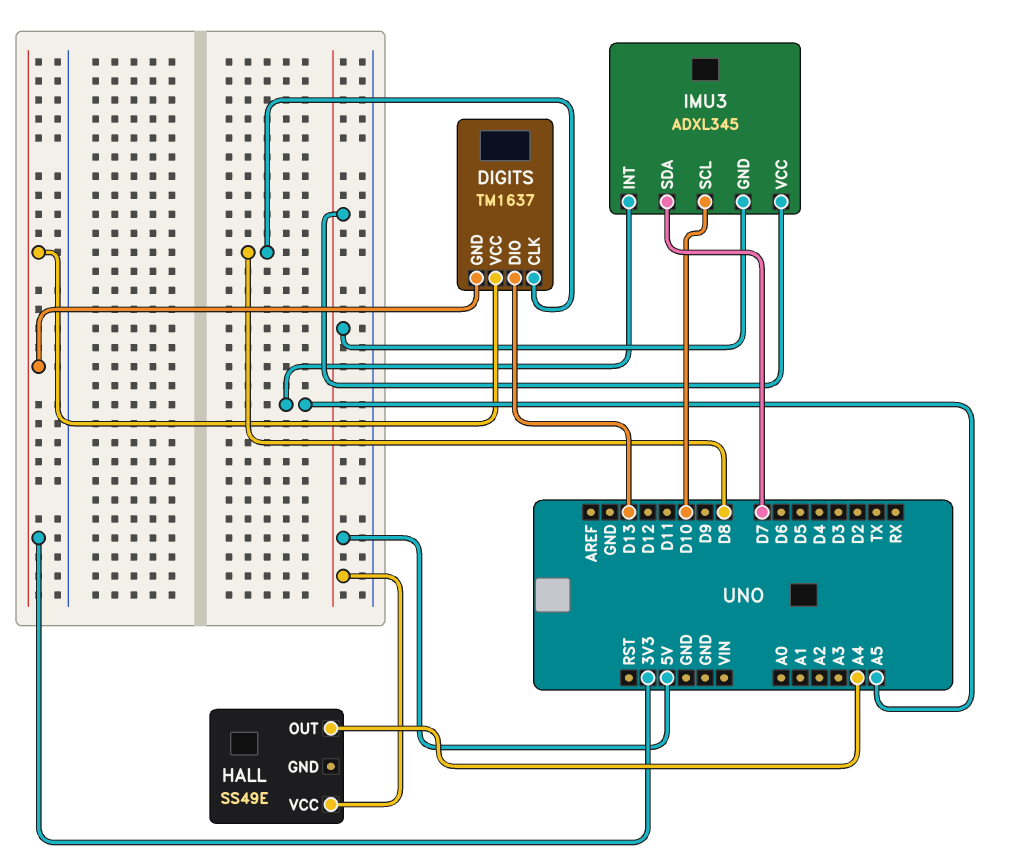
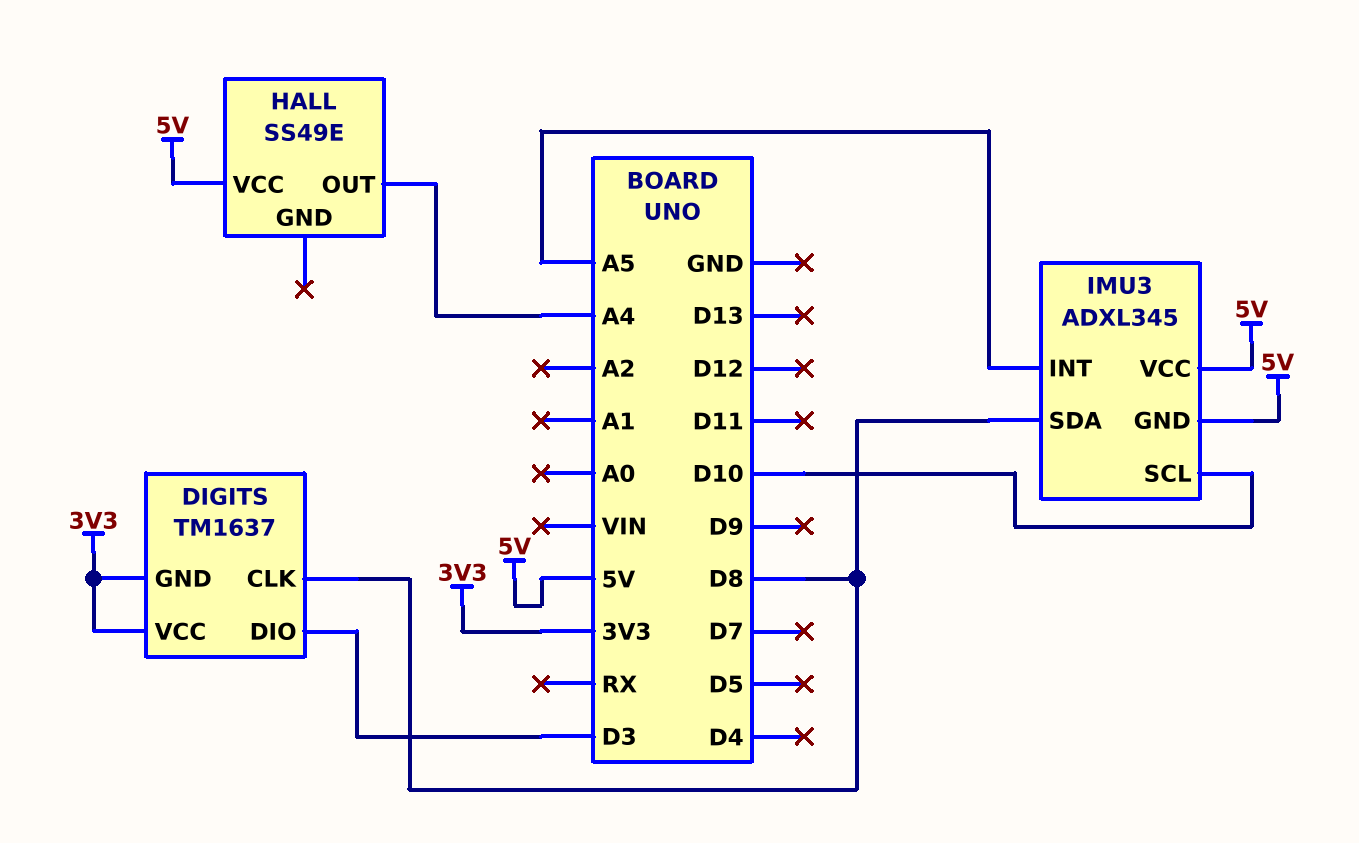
DIGITS pin DIO: D13 -> D3
IMU3 pin SDA: D7 -> D8

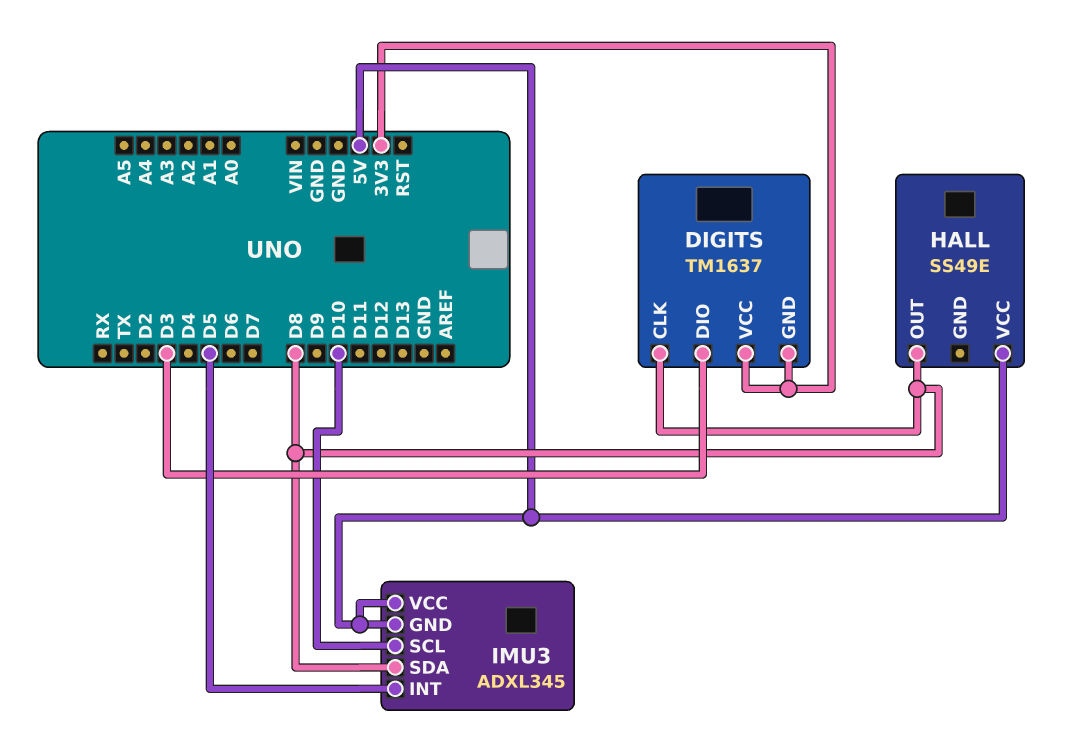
HALL pin OUT: A4 -> D8
IMU3 pin INT: A5 -> D5

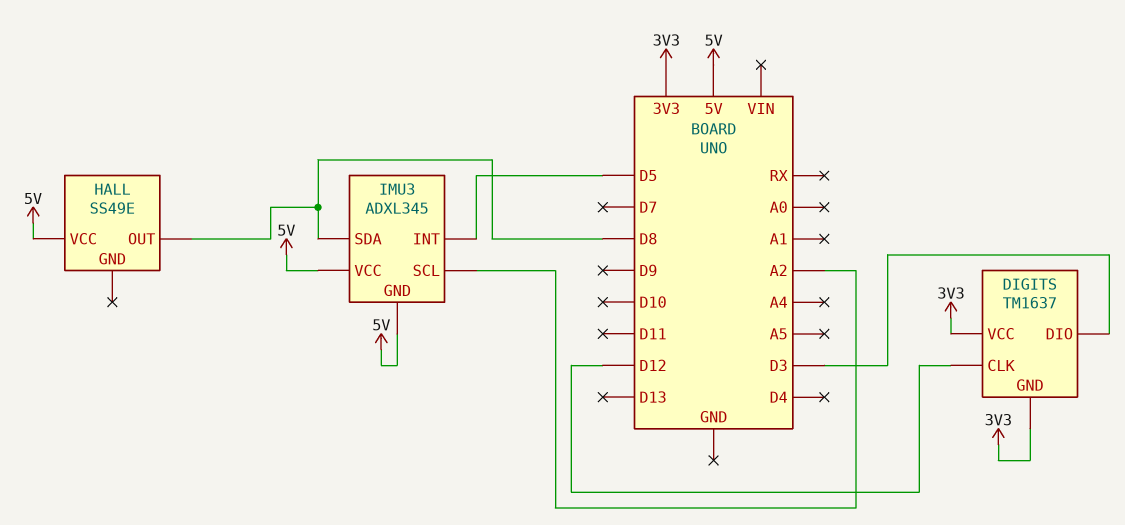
DIGITS pin CLK: D8 -> D12
IMU3 pin SCL: D10 -> A2

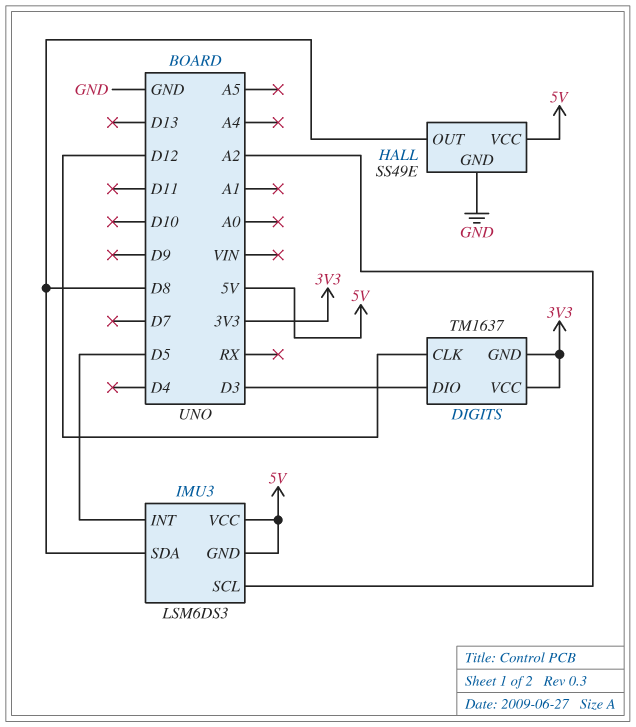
HALL pin GND: none -> GND
IMU3: ADXL345 -> LSM6DS3

